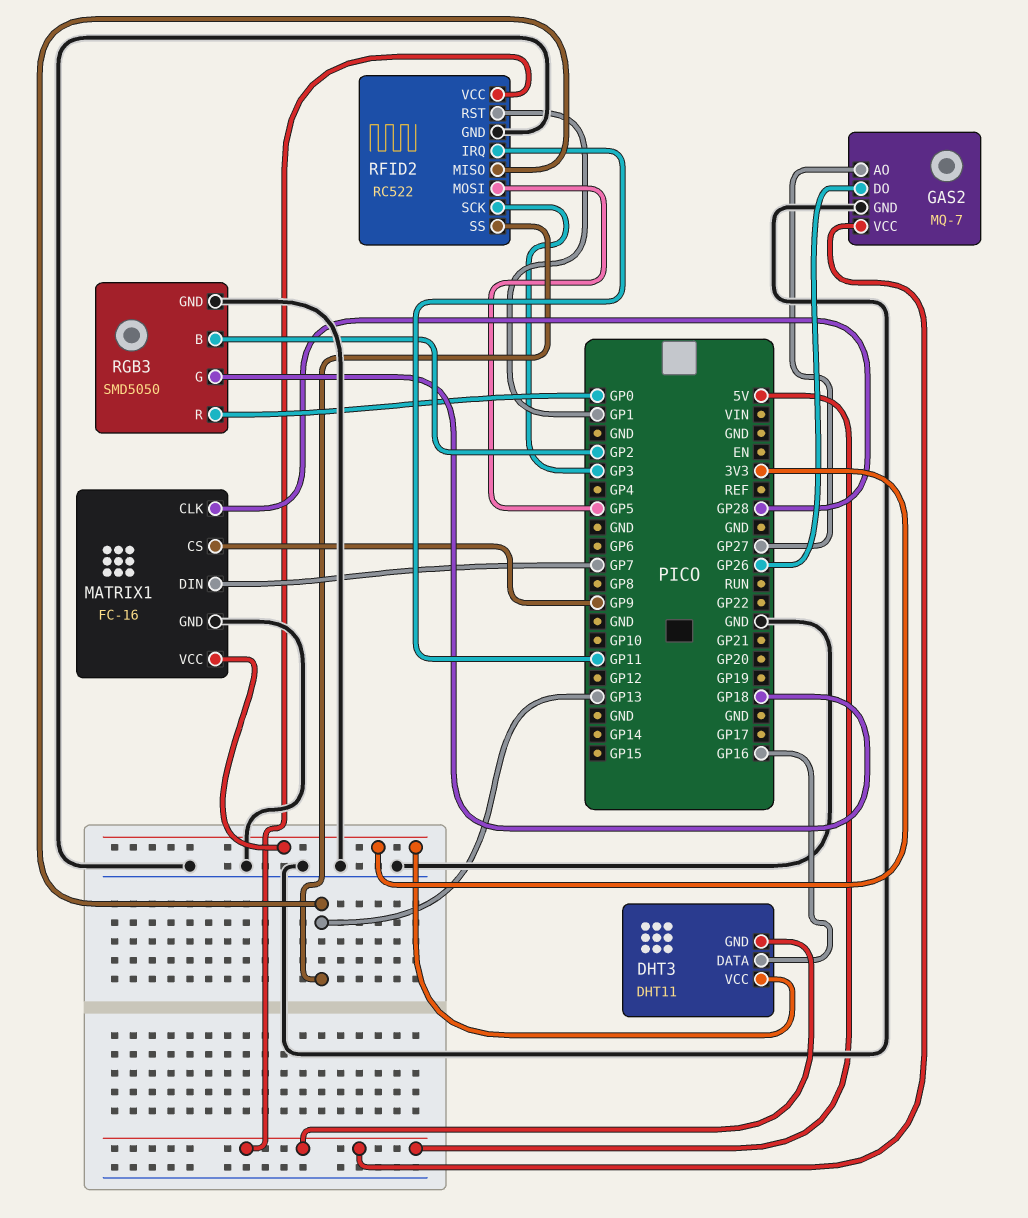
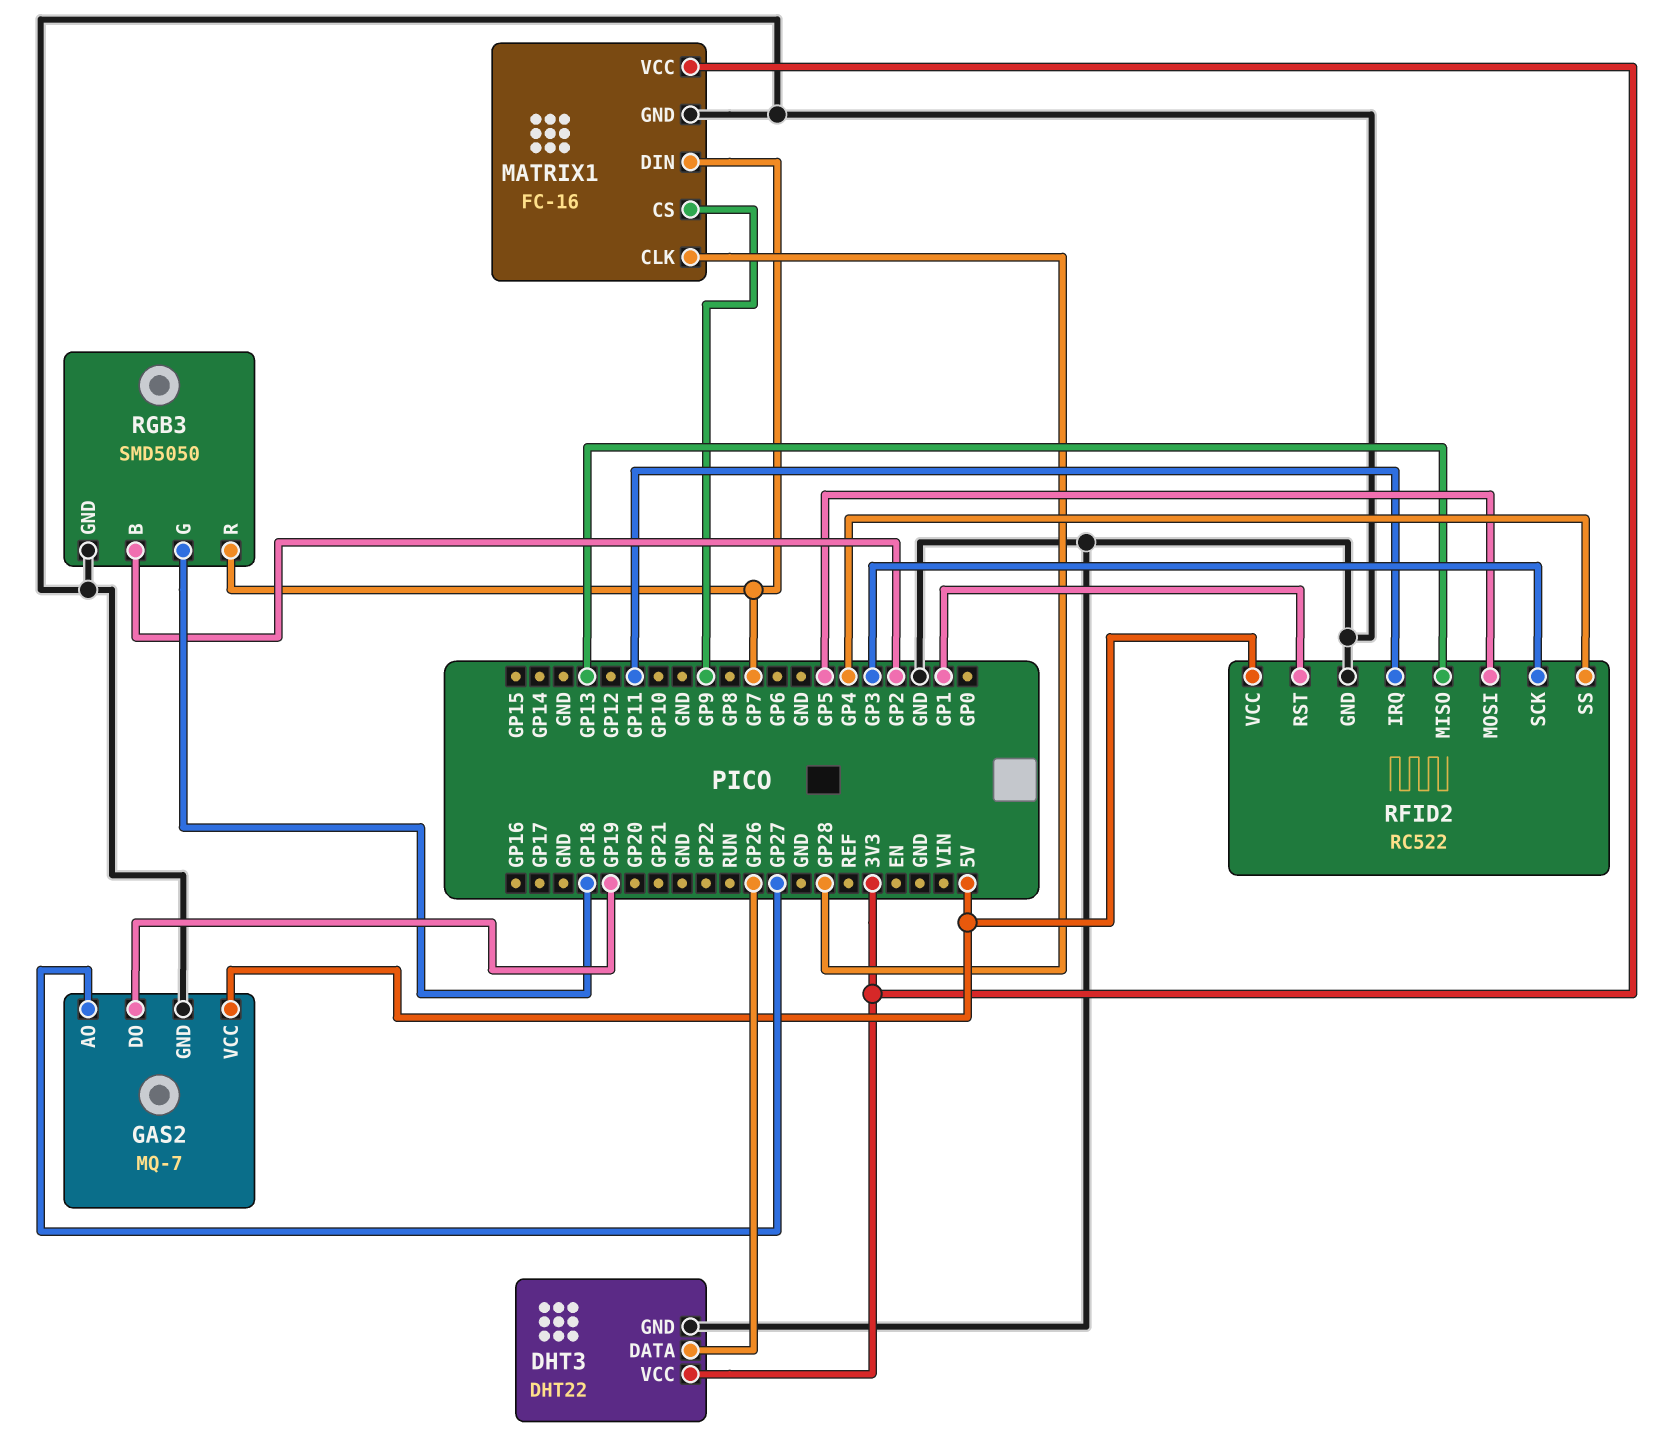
DHT3: DHT11 -> DHT22
DHT3 pin DATA: GP16 -> GP26
DHT3 pin GND: 5V -> GND
GAS2 pin DO: GP26 -> GP19
RFID2 pin SS: GP13 -> GP4
RGB3 pin R: GP0 -> GP7

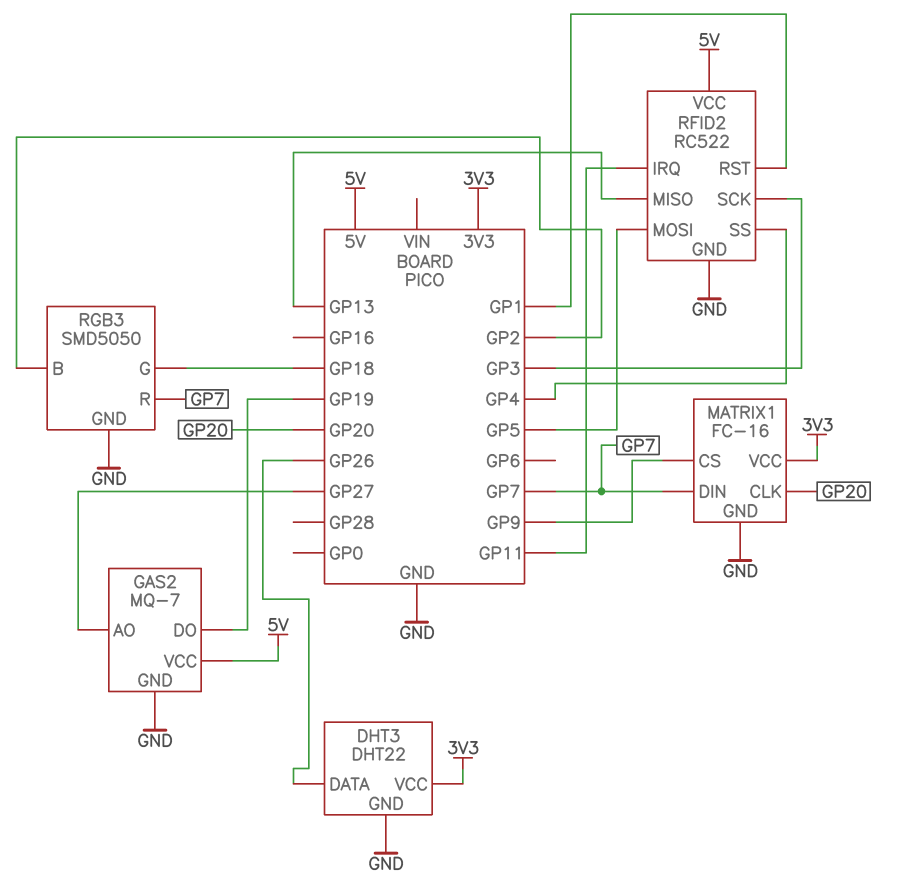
MATRIX1 pin CLK: GP28 -> GP20

